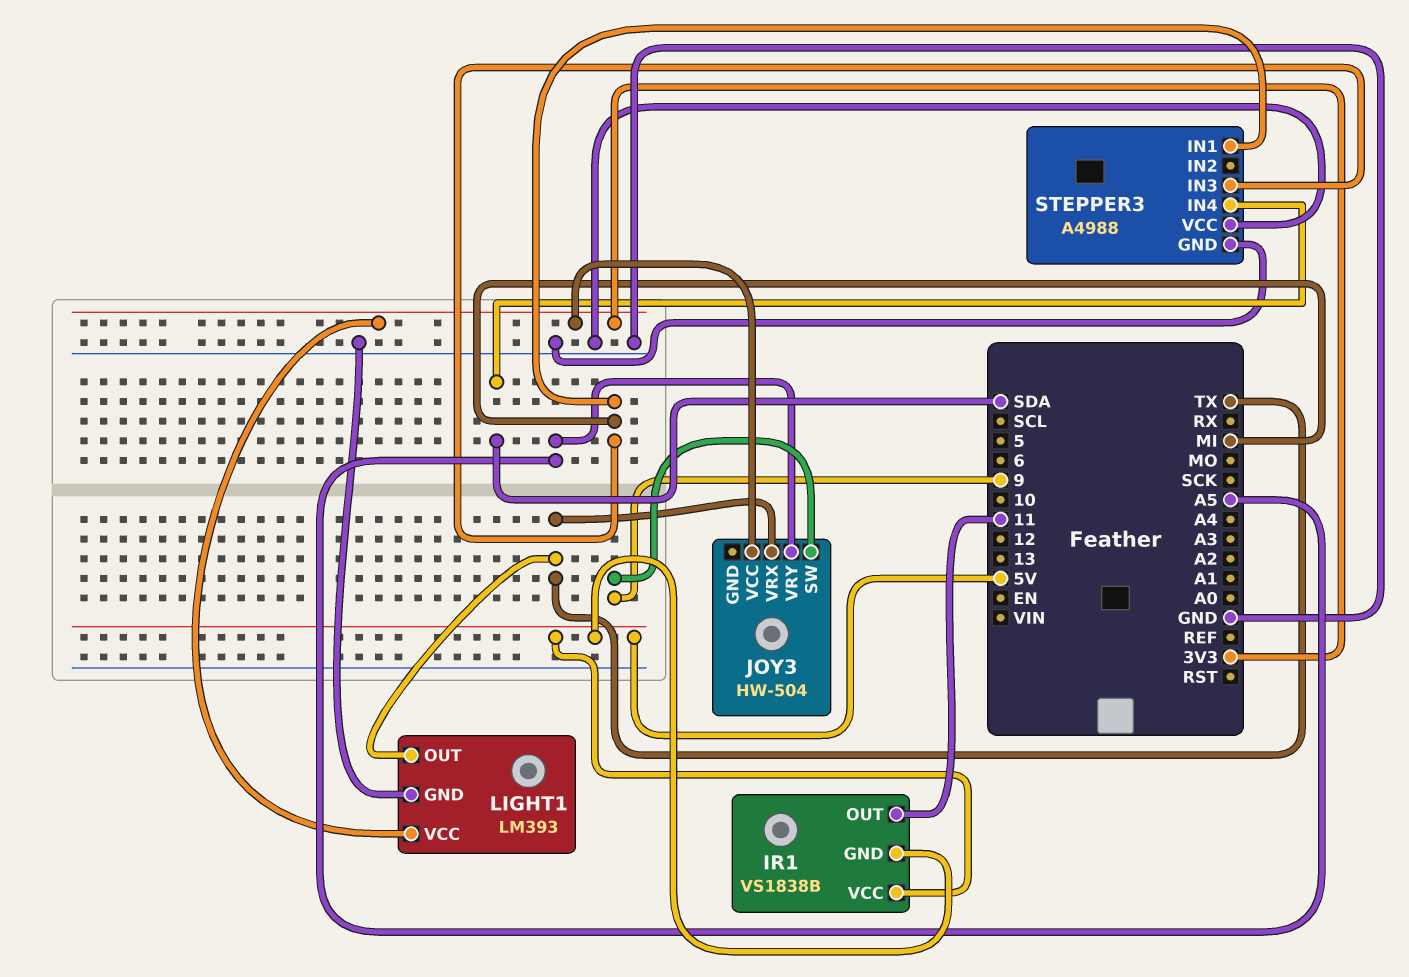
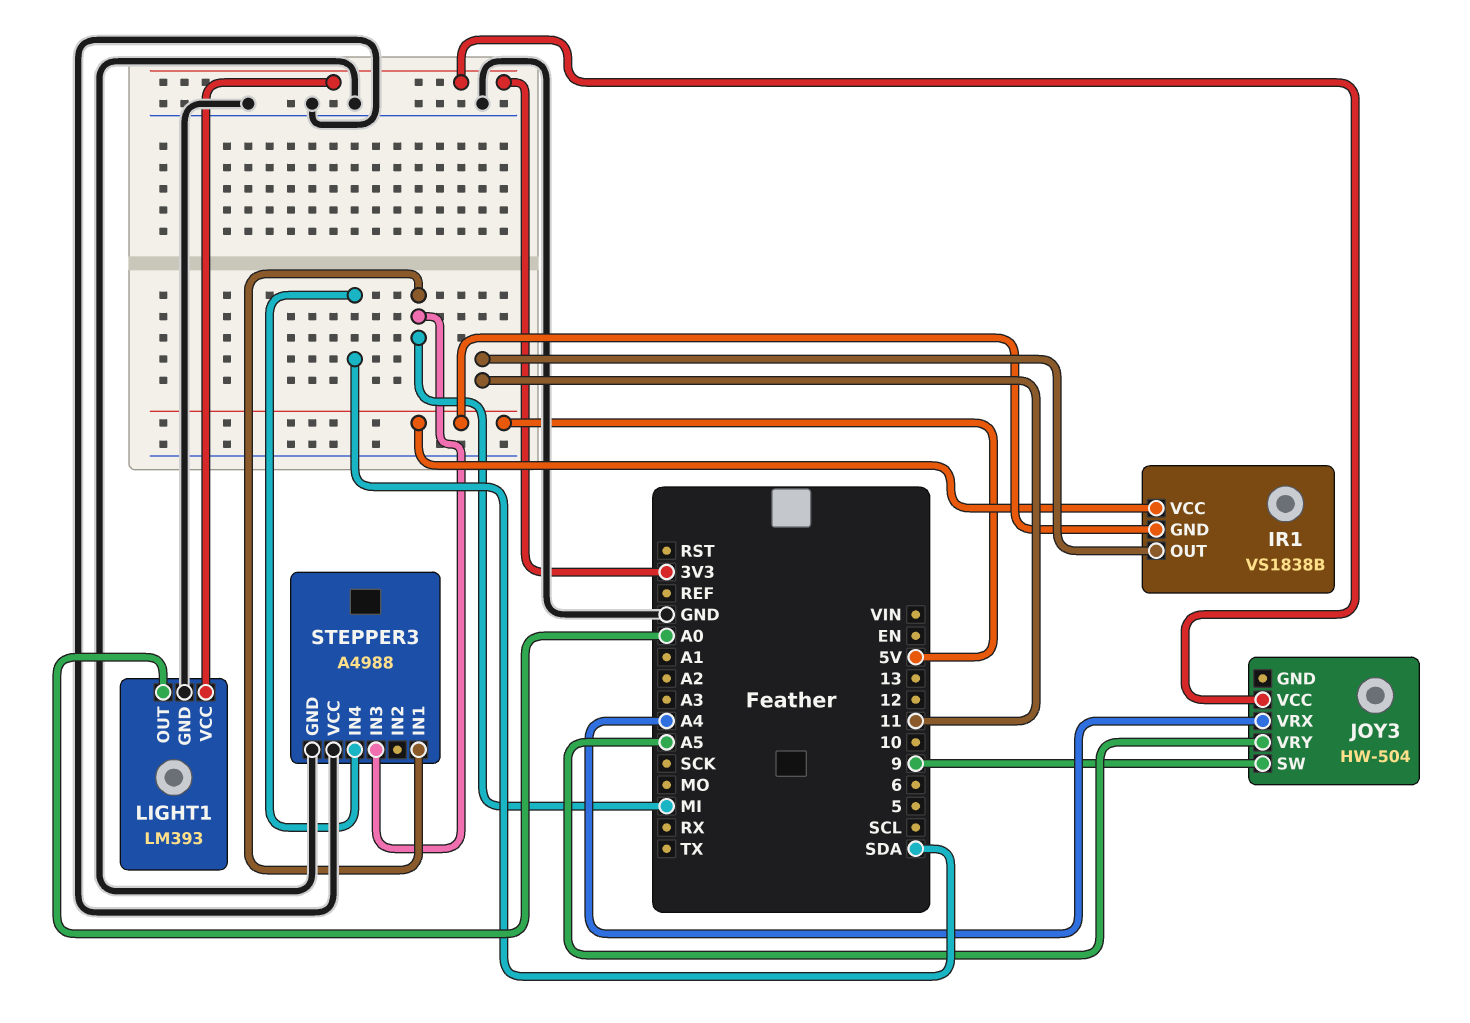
JOY3 pin VRX: TX -> A4
LIGHT1 pin OUT: TX -> A0

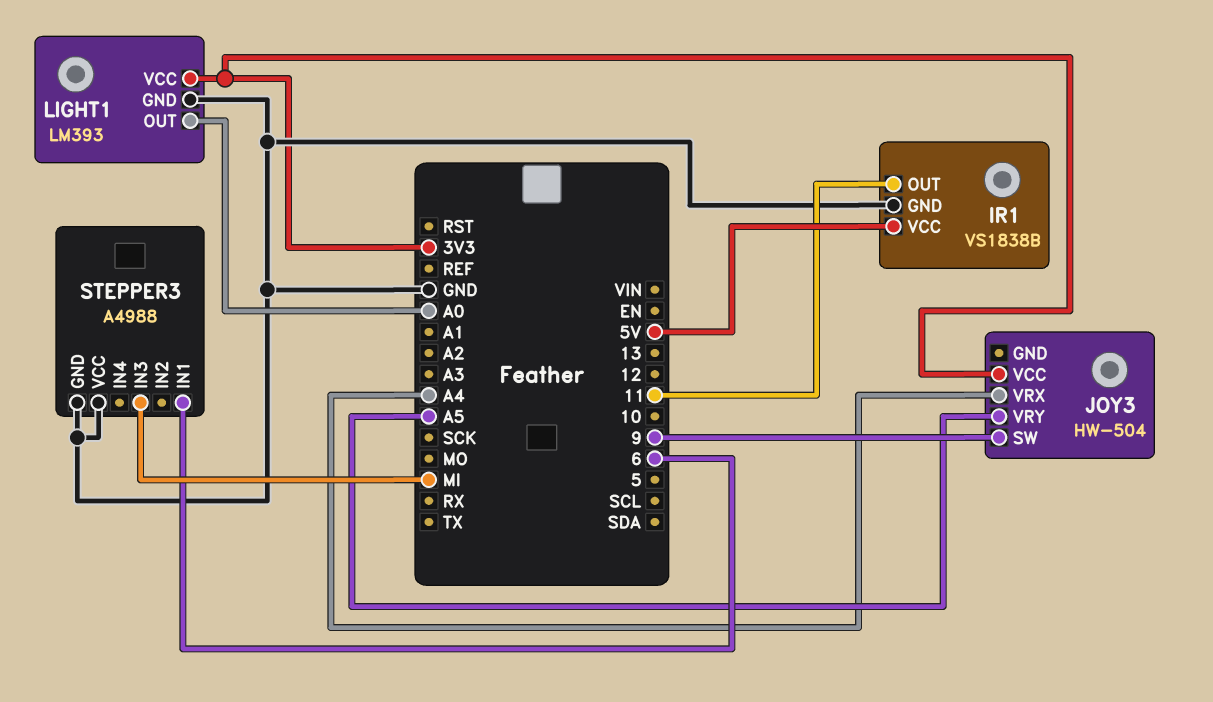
IR1 pin GND: 5V -> GND
STEPPER3 pin IN1: MI -> 6
STEPPER3 pin IN4: SDA -> none

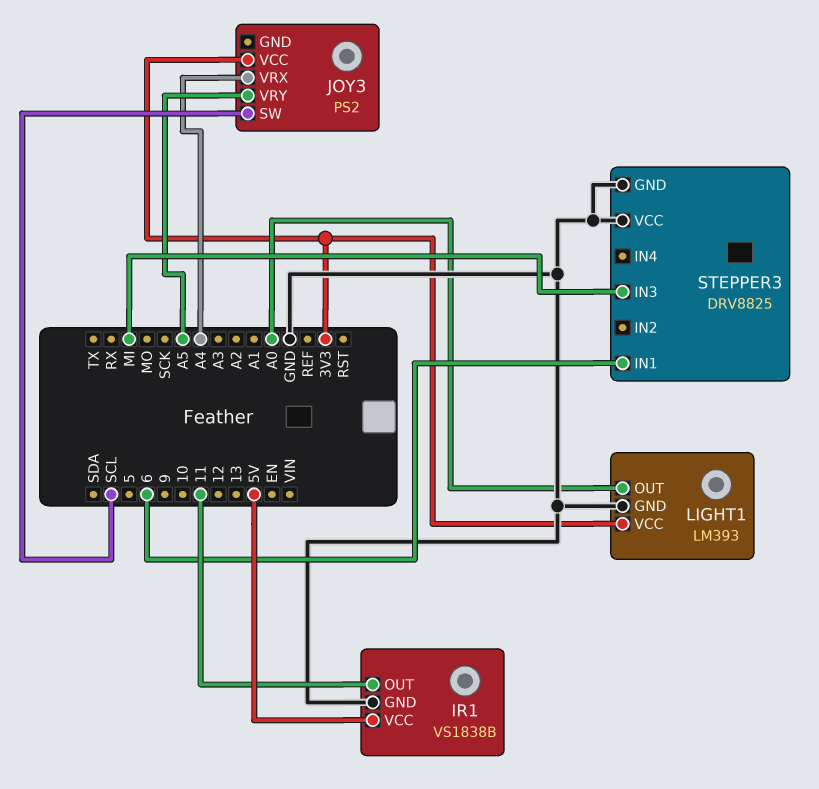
JOY3: HW-504 -> PS2
JOY3 pin SW: 9 -> SCL
STEPPER3: A4988 -> DRV8825

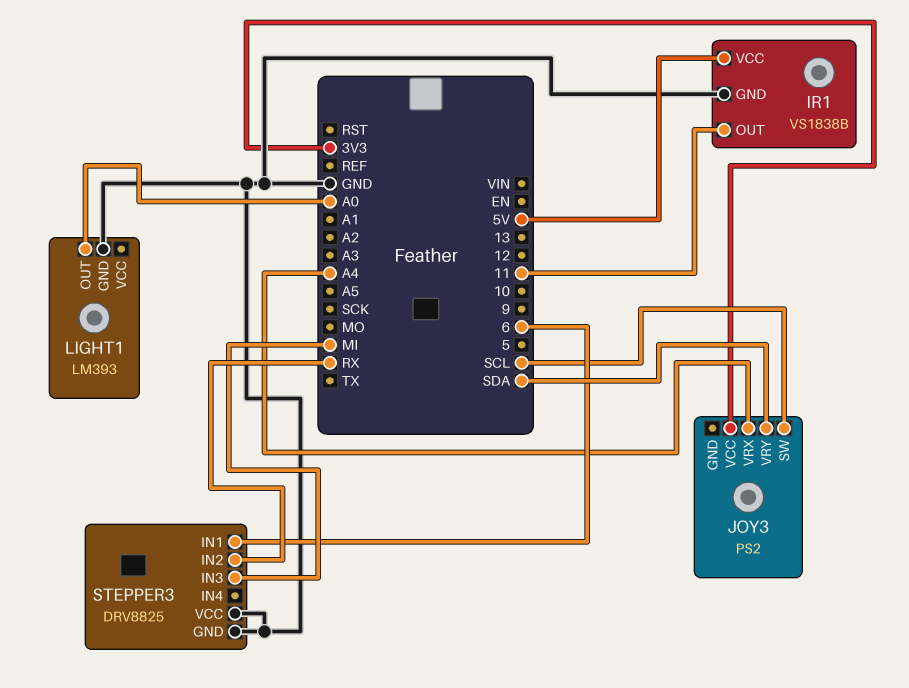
JOY3 pin VRY: A5 -> SDA
LIGHT1 pin VCC: 3V3 -> none
STEPPER3 pin IN2: none -> RX

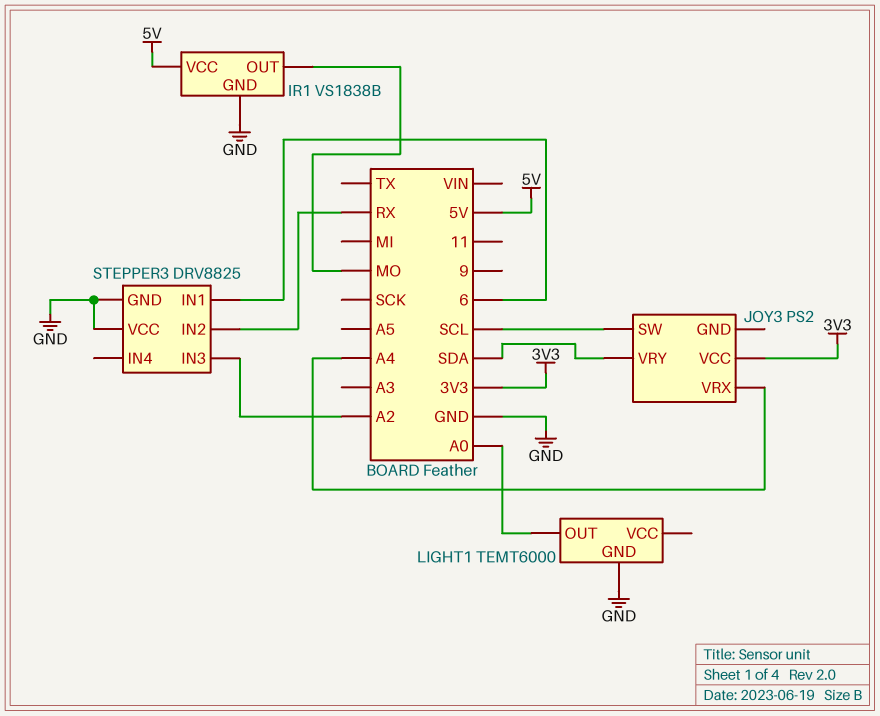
IR1 pin OUT: 11 -> MO
LIGHT1: LM393 -> TEMT6000
STEPPER3 pin IN3: MI -> A2

